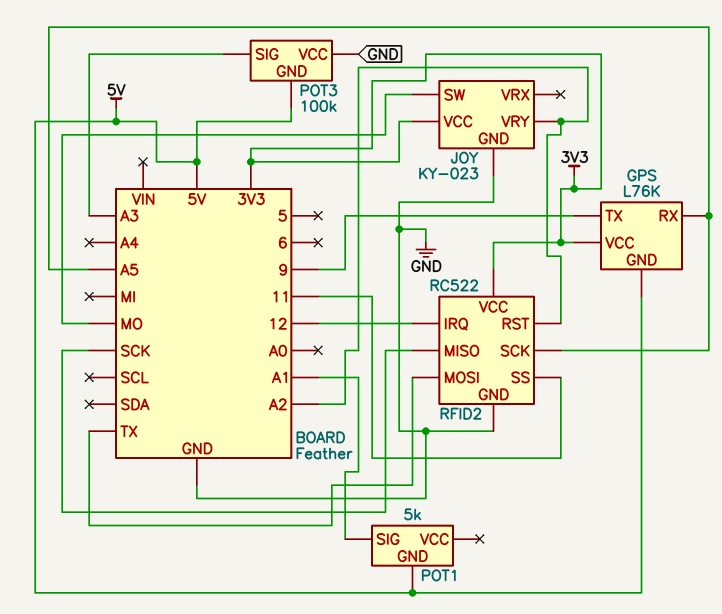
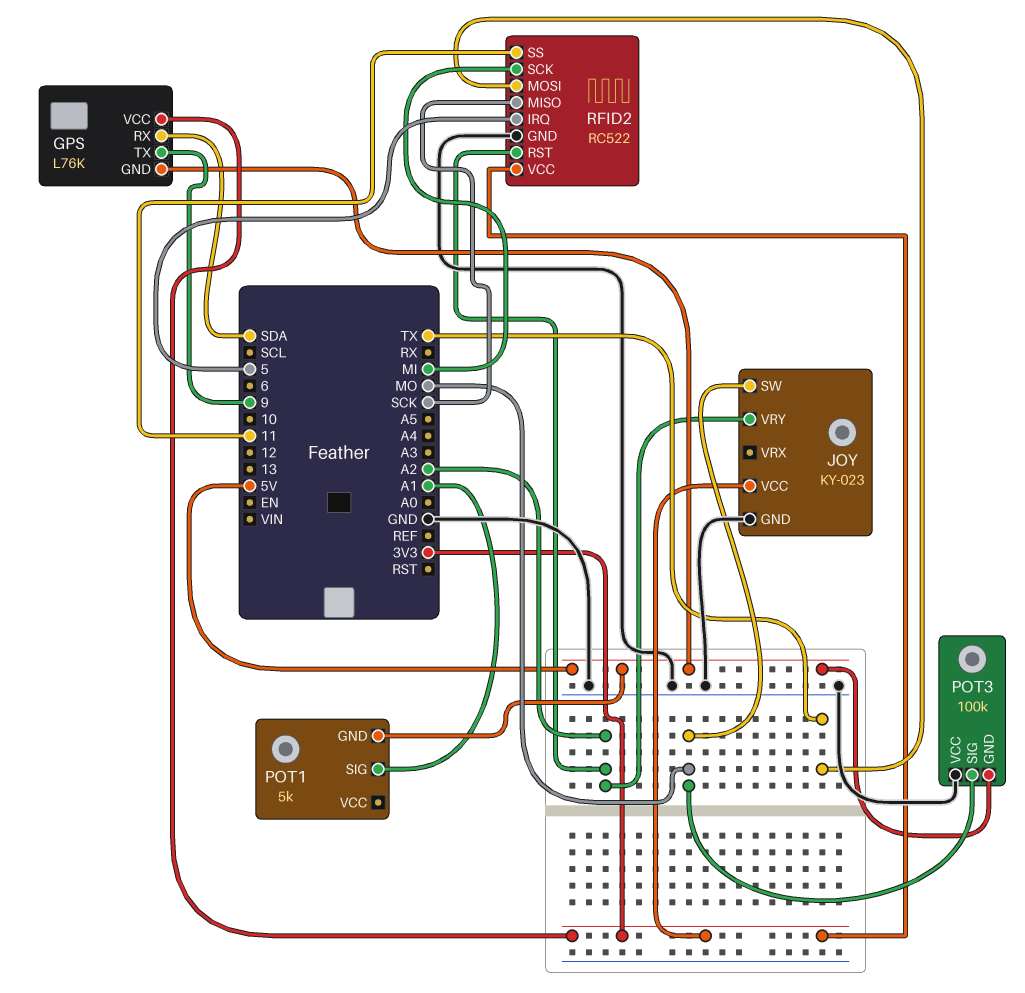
GPS pin RX: A5 -> SDA
POT3 pin SIG: A3 -> MO
RFID2 pin IRQ: 12 -> 5
RFID2 pin SCK: A5 -> MI

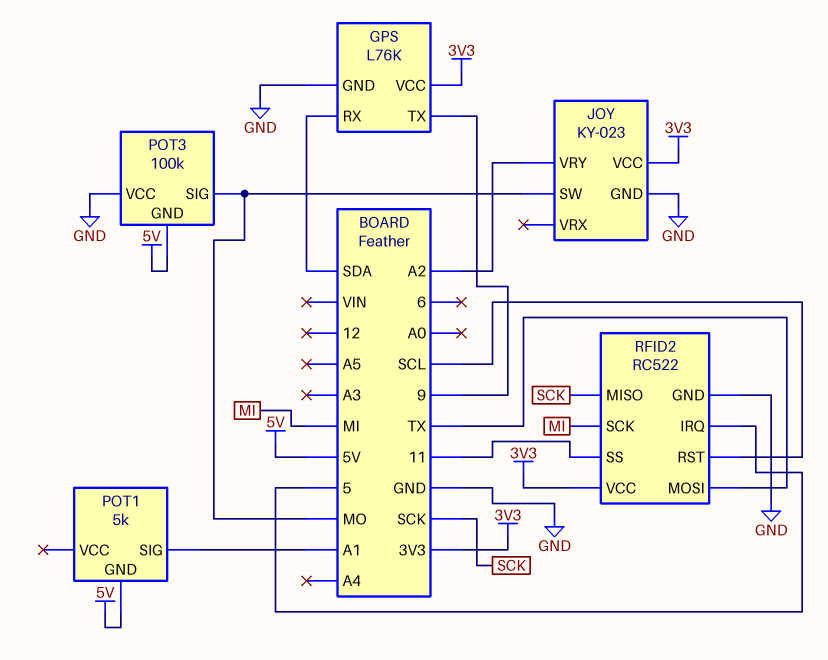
GPS pin GND: 5V -> GND
RFID2 pin RST: A2 -> SCL

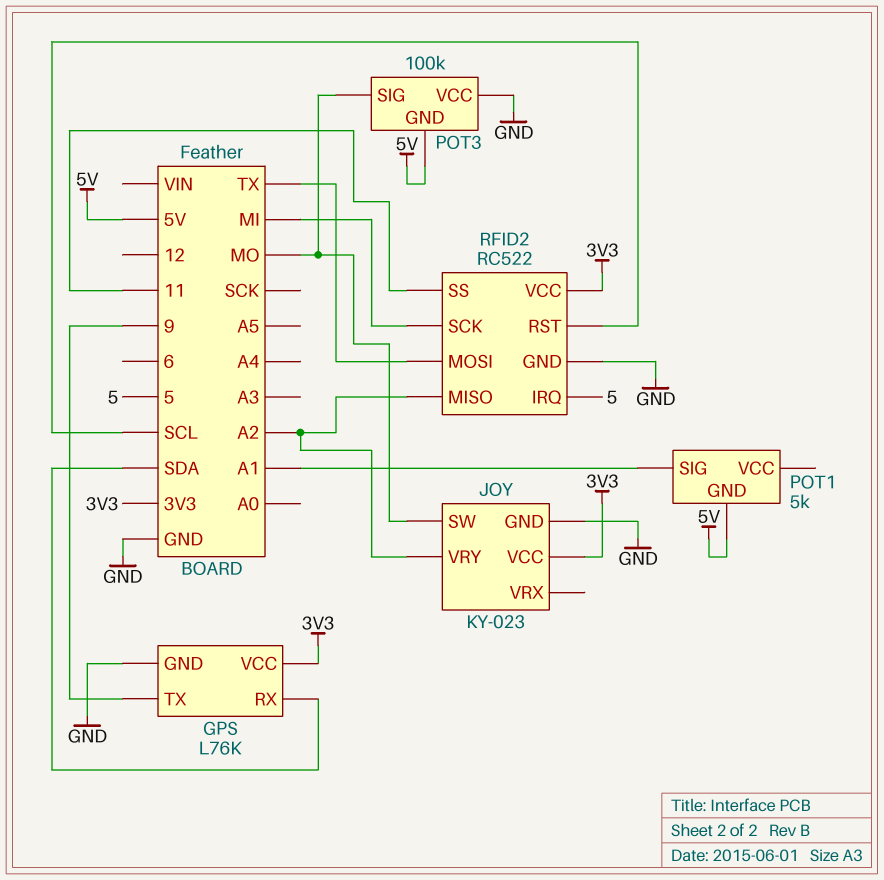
RFID2 pin MISO: SCK -> A2

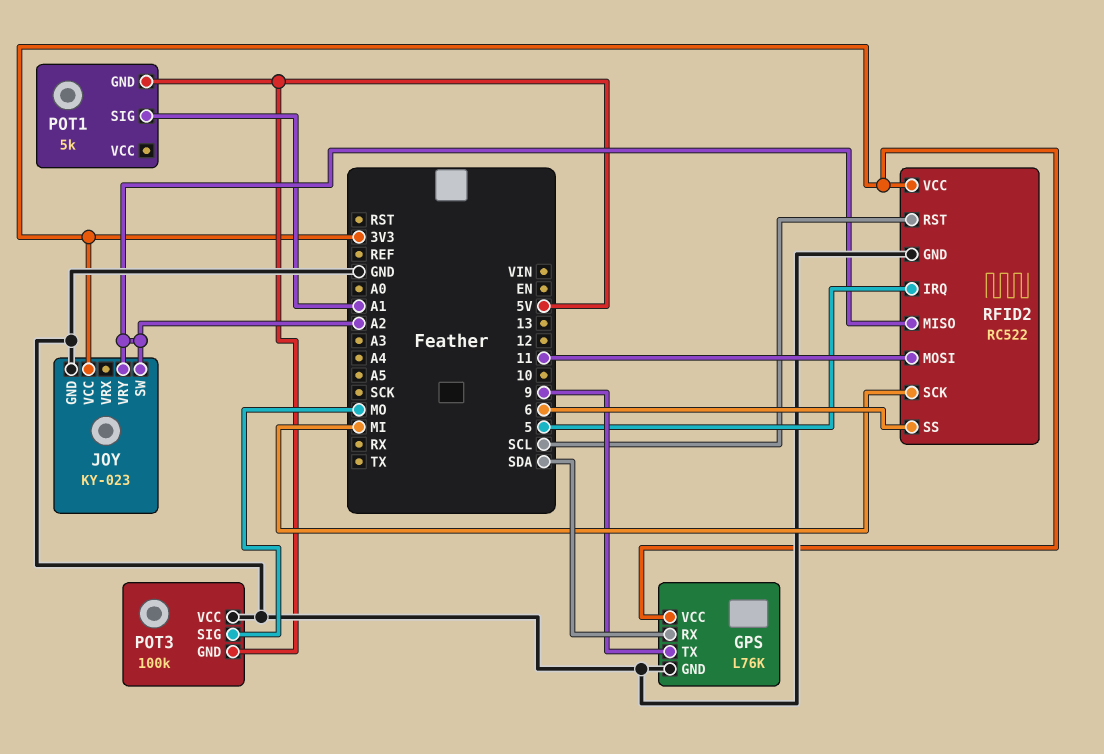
JOY pin SW: MO -> A2
RFID2 pin MOSI: TX -> 11
RFID2 pin SS: 11 -> 6

